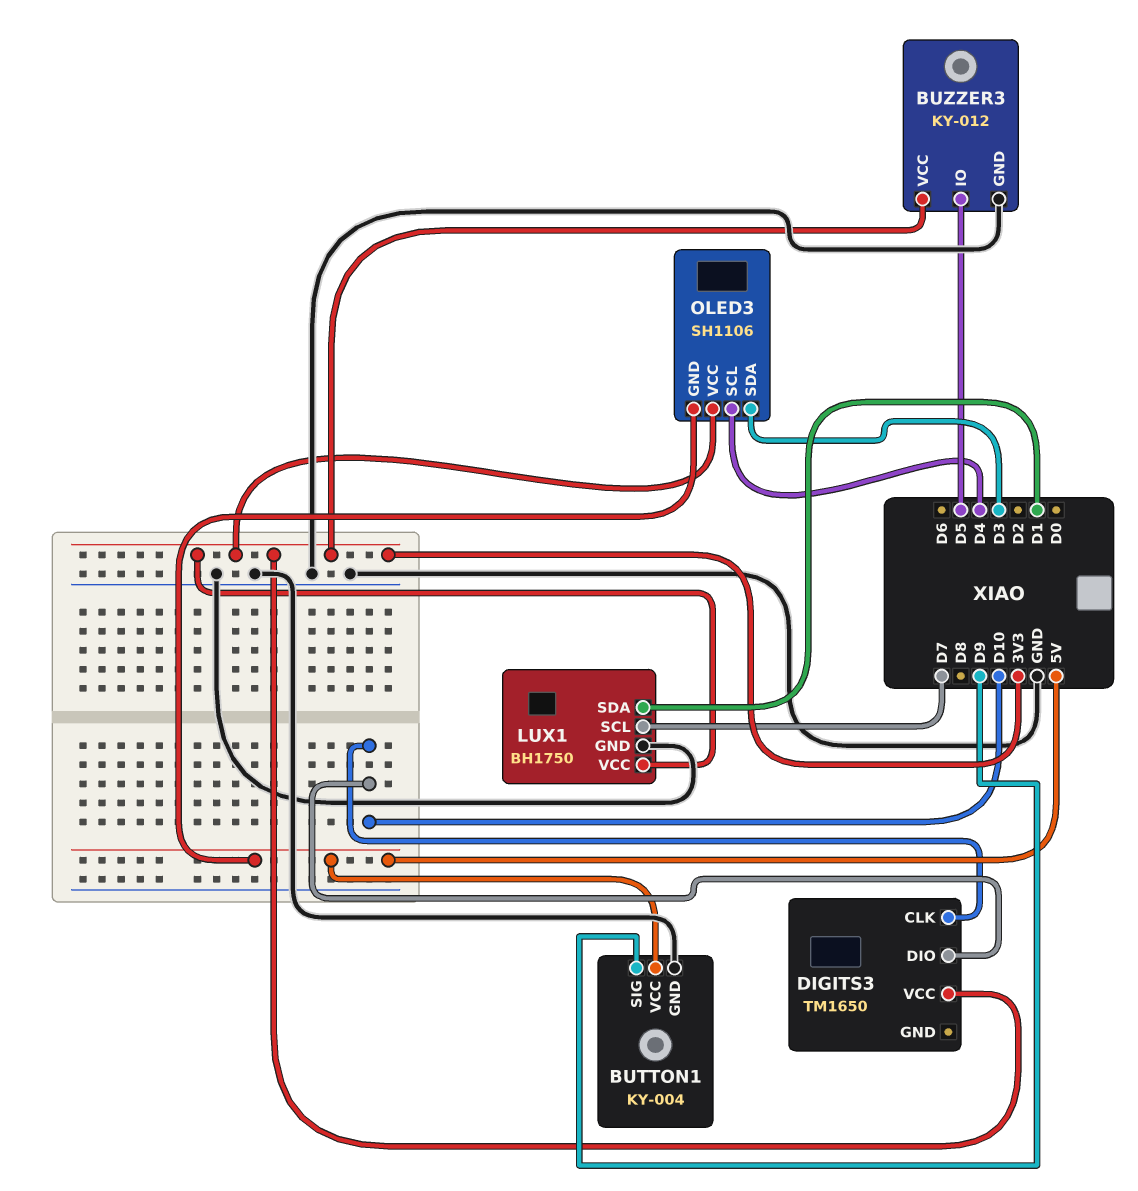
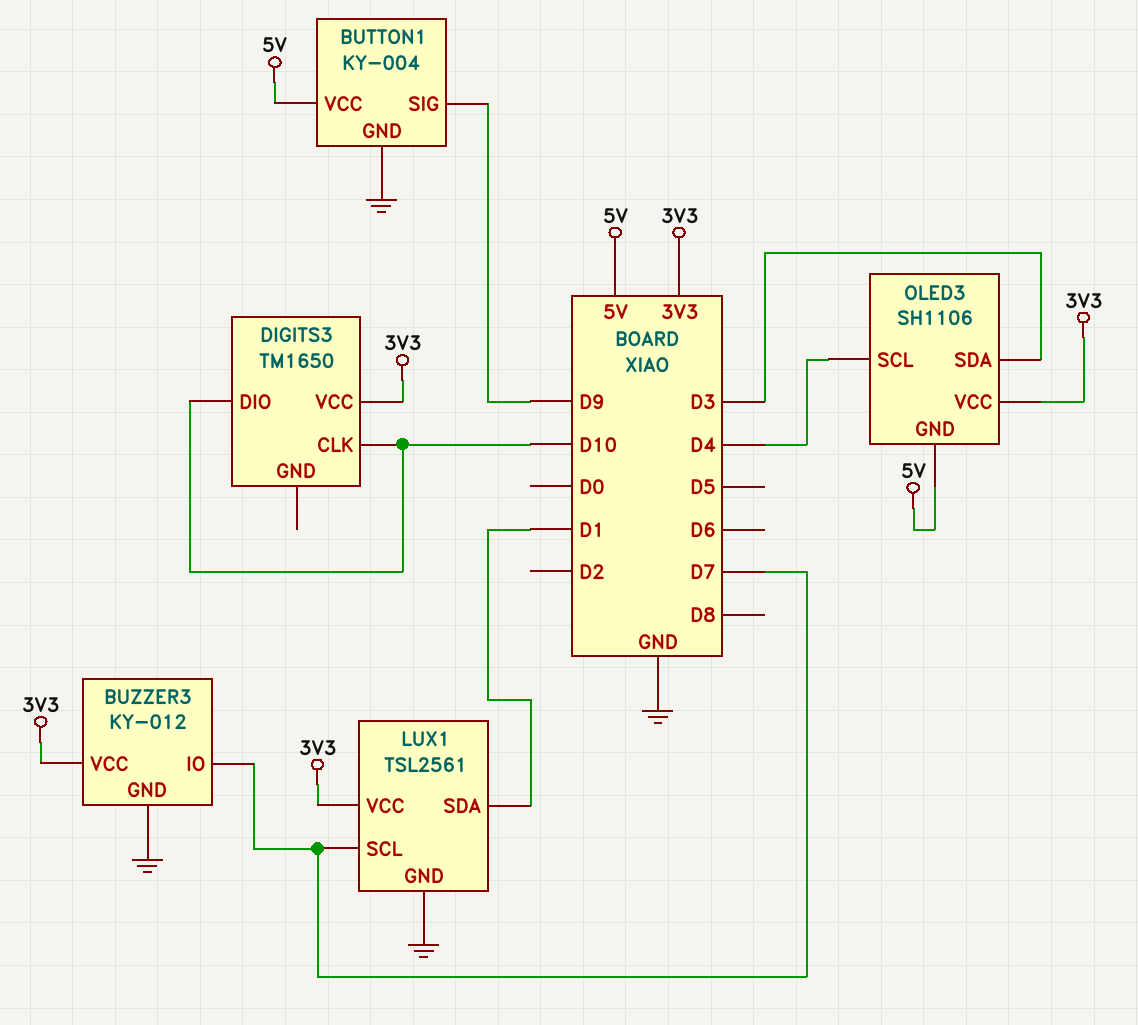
BUZZER3 pin IO: D5 -> D7
LUX1: BH1750 -> TSL2561

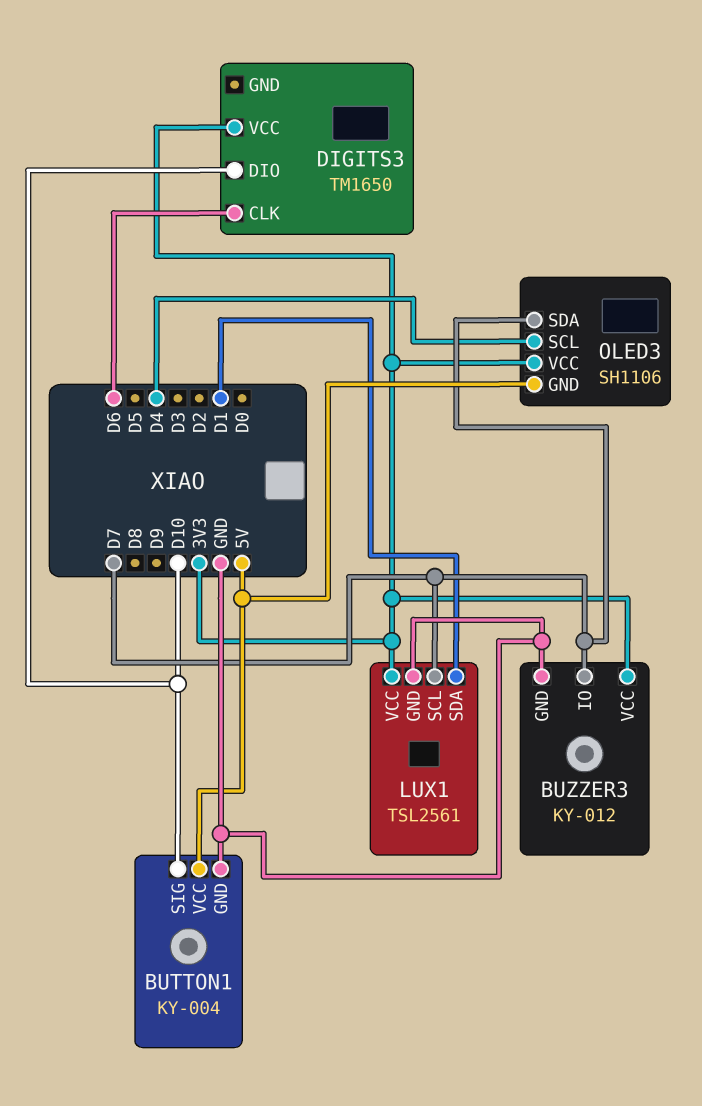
BUTTON1 pin SIG: D9 -> D10
DIGITS3 pin CLK: D10 -> D6
OLED3 pin SDA: D3 -> D7

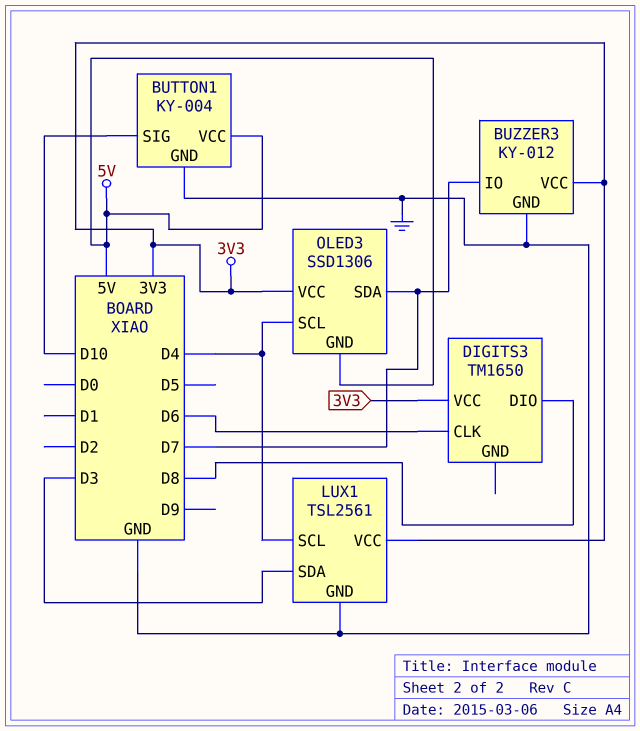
DIGITS3 pin DIO: D10 -> D8
LUX1 pin SCL: D7 -> D4
LUX1 pin SDA: D1 -> D3
OLED3: SH1106 -> SSD1306

